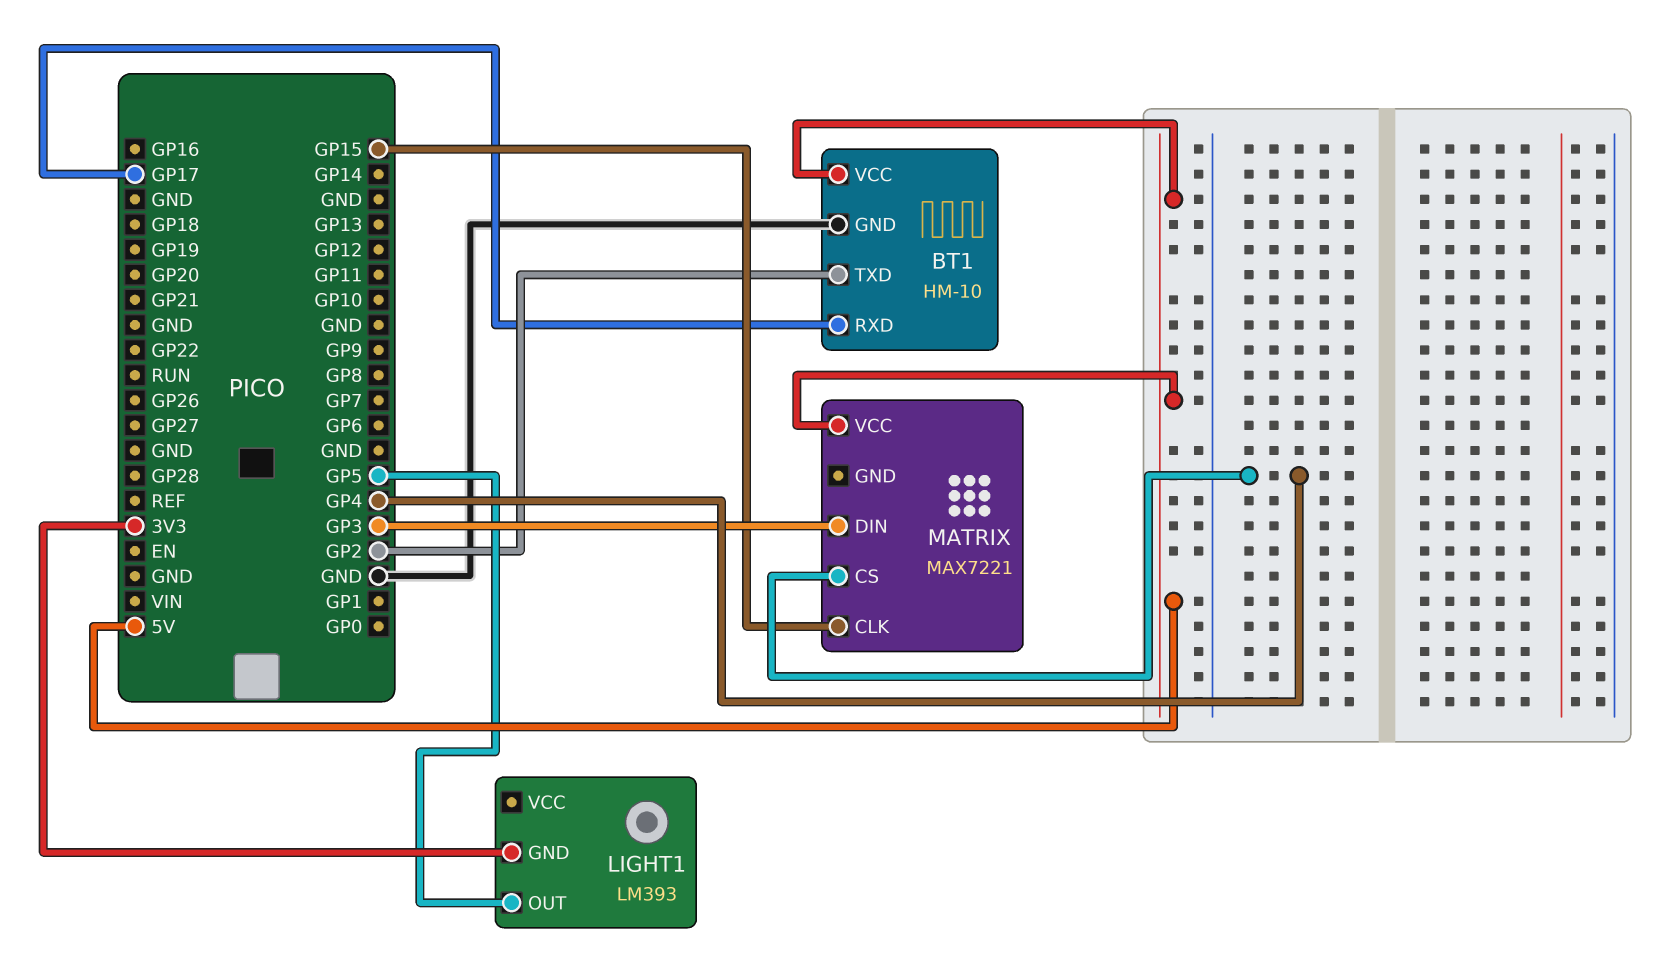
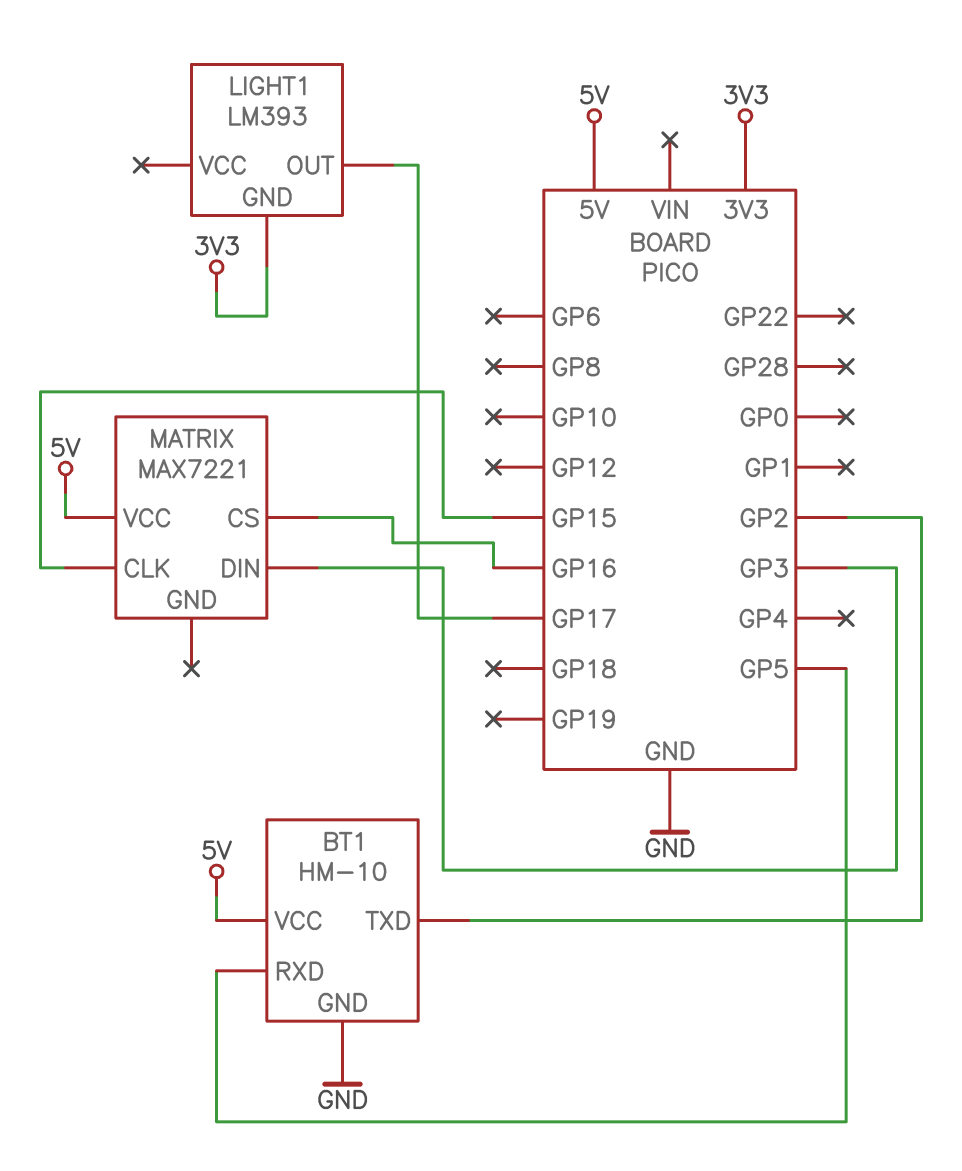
BT1 pin RXD: GP17 -> GP5
LIGHT1 pin OUT: GP5 -> GP17
MATRIX pin CS: GP4 -> GP16

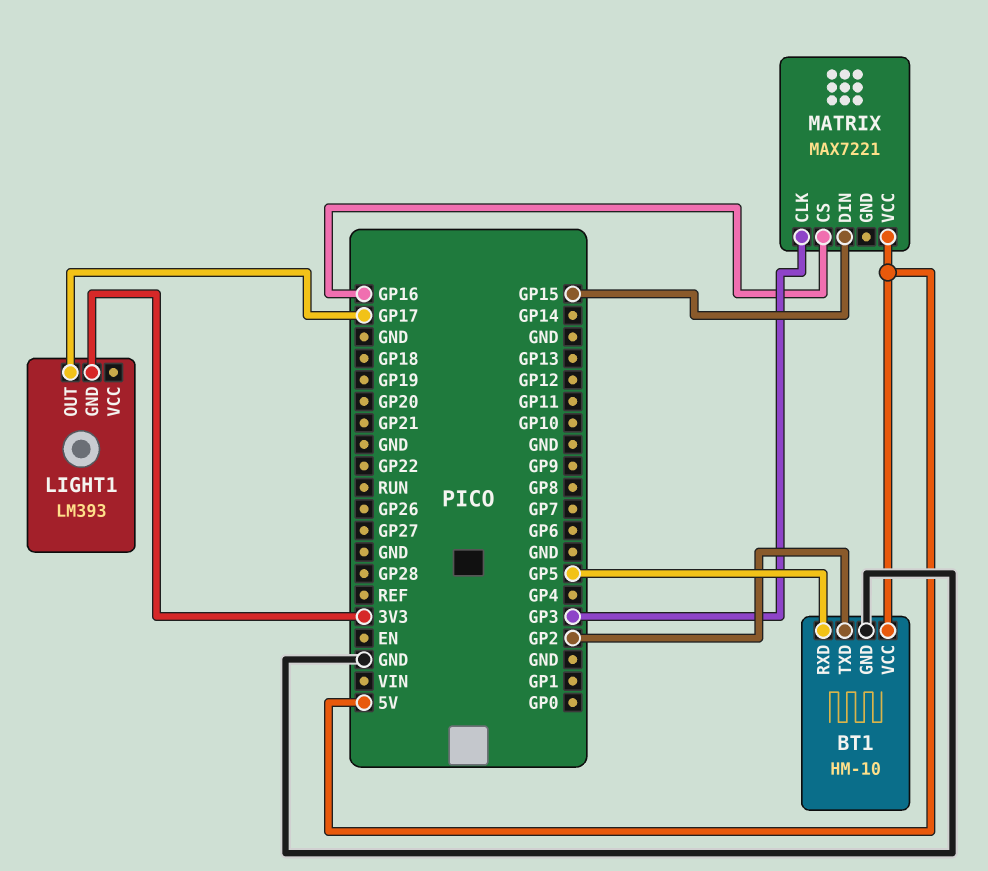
MATRIX pin CLK: GP15 -> GP3
MATRIX pin DIN: GP3 -> GP15

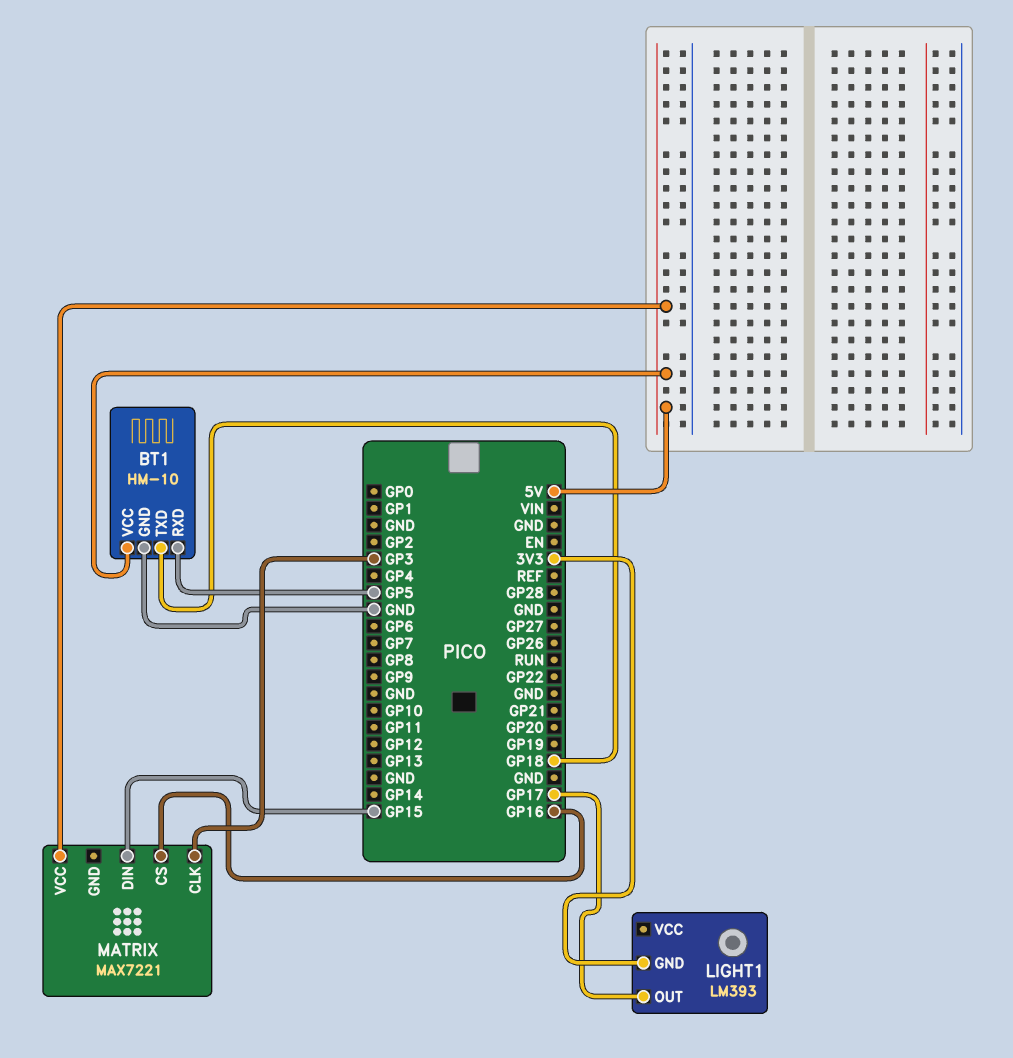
BT1 pin TXD: GP2 -> GP18

